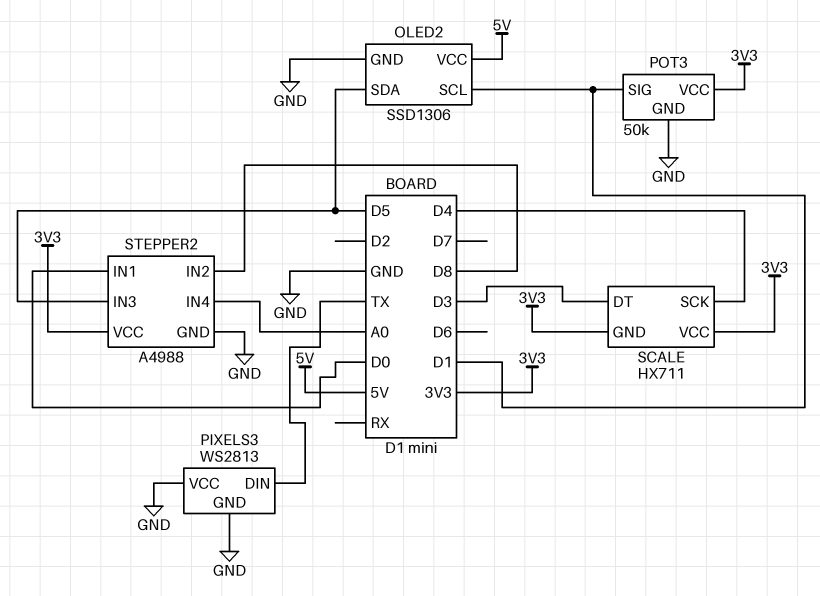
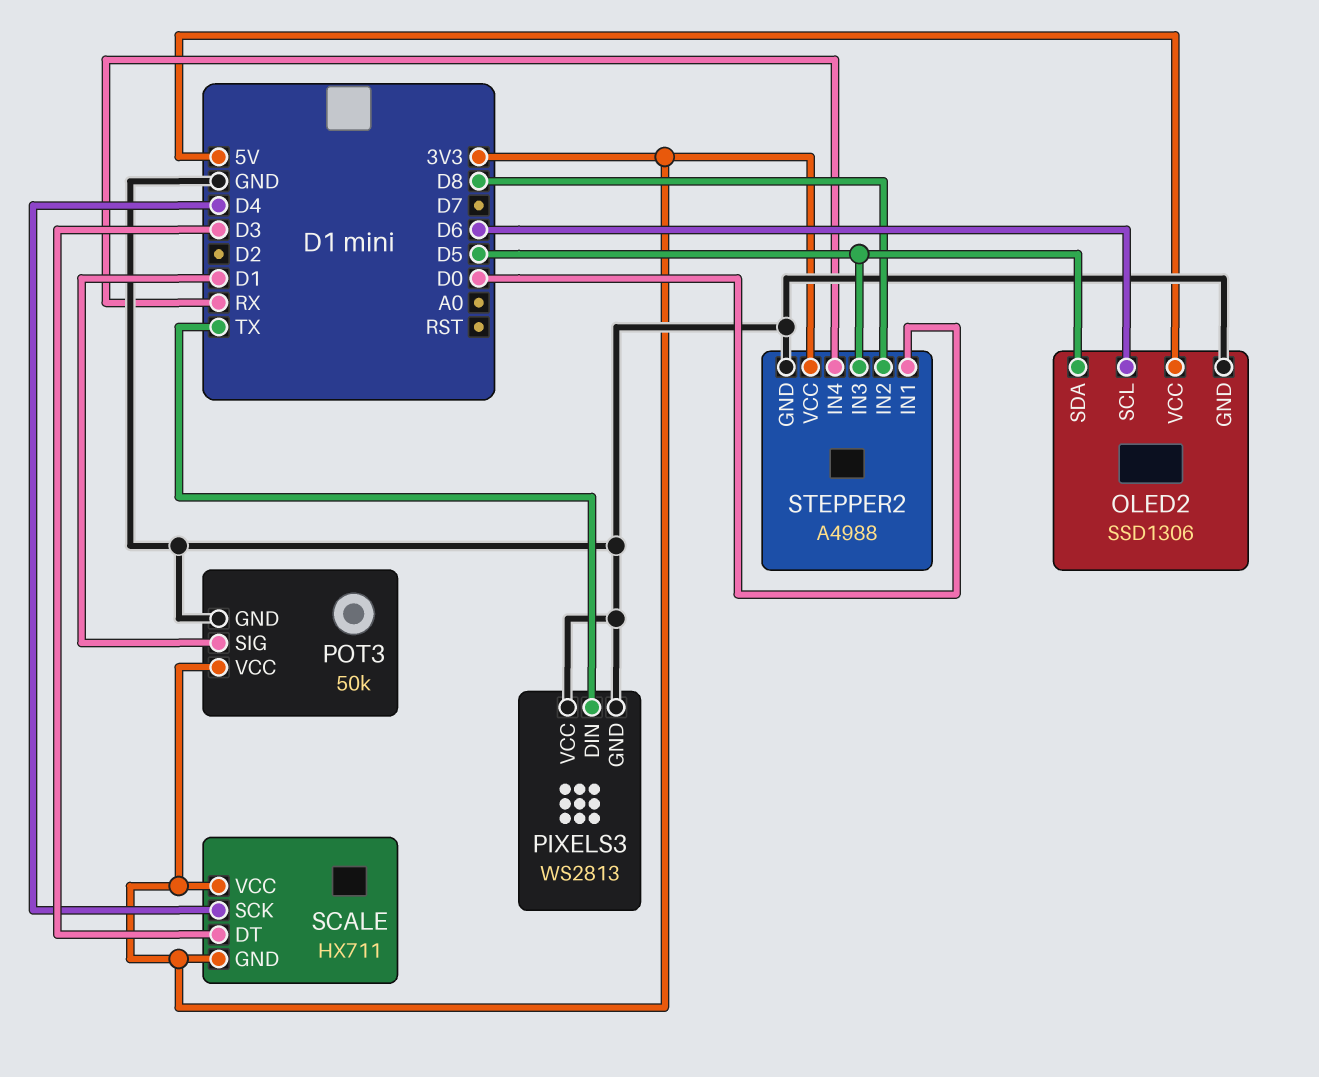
OLED2 pin SCL: D1 -> D6
STEPPER2 pin IN4: A0 -> RX

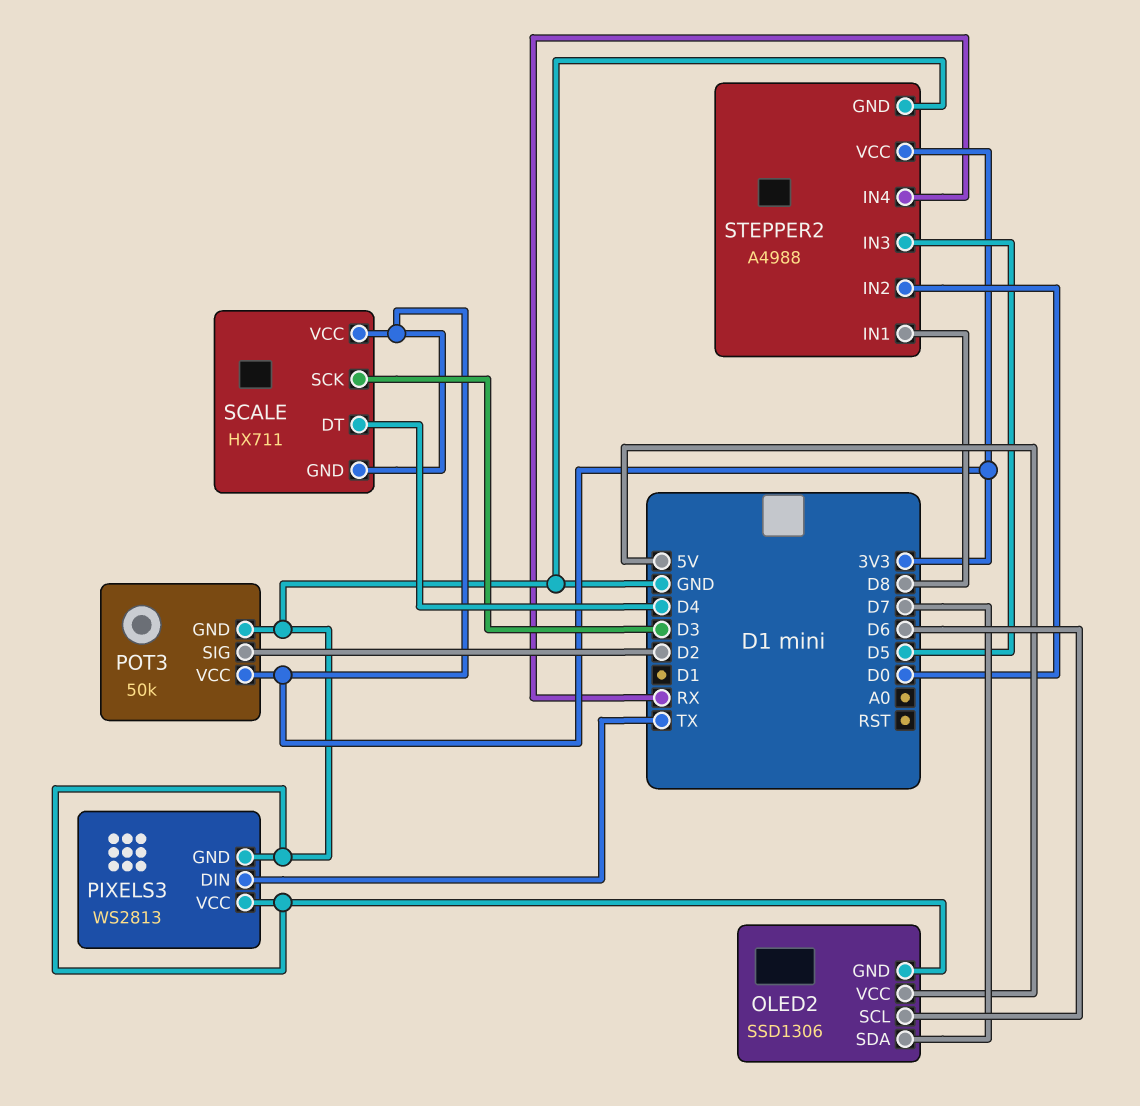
OLED2 pin SDA: D5 -> D7
POT3 pin SIG: D1 -> D2
SCALE pin DT: D3 -> D4
SCALE pin SCK: D4 -> D3
STEPPER2 pin IN1: D0 -> D8
STEPPER2 pin IN2: D8 -> D0

